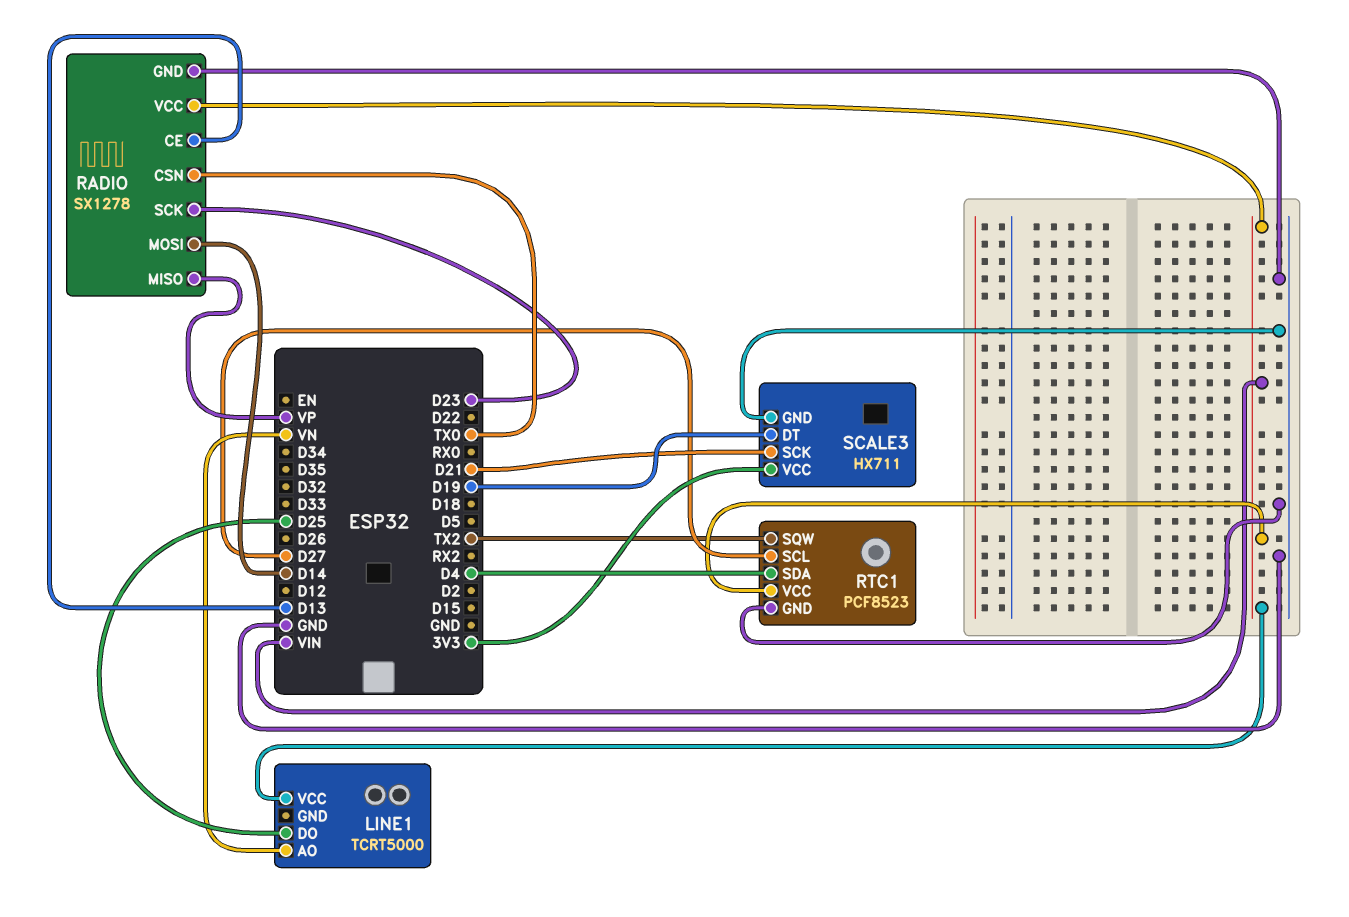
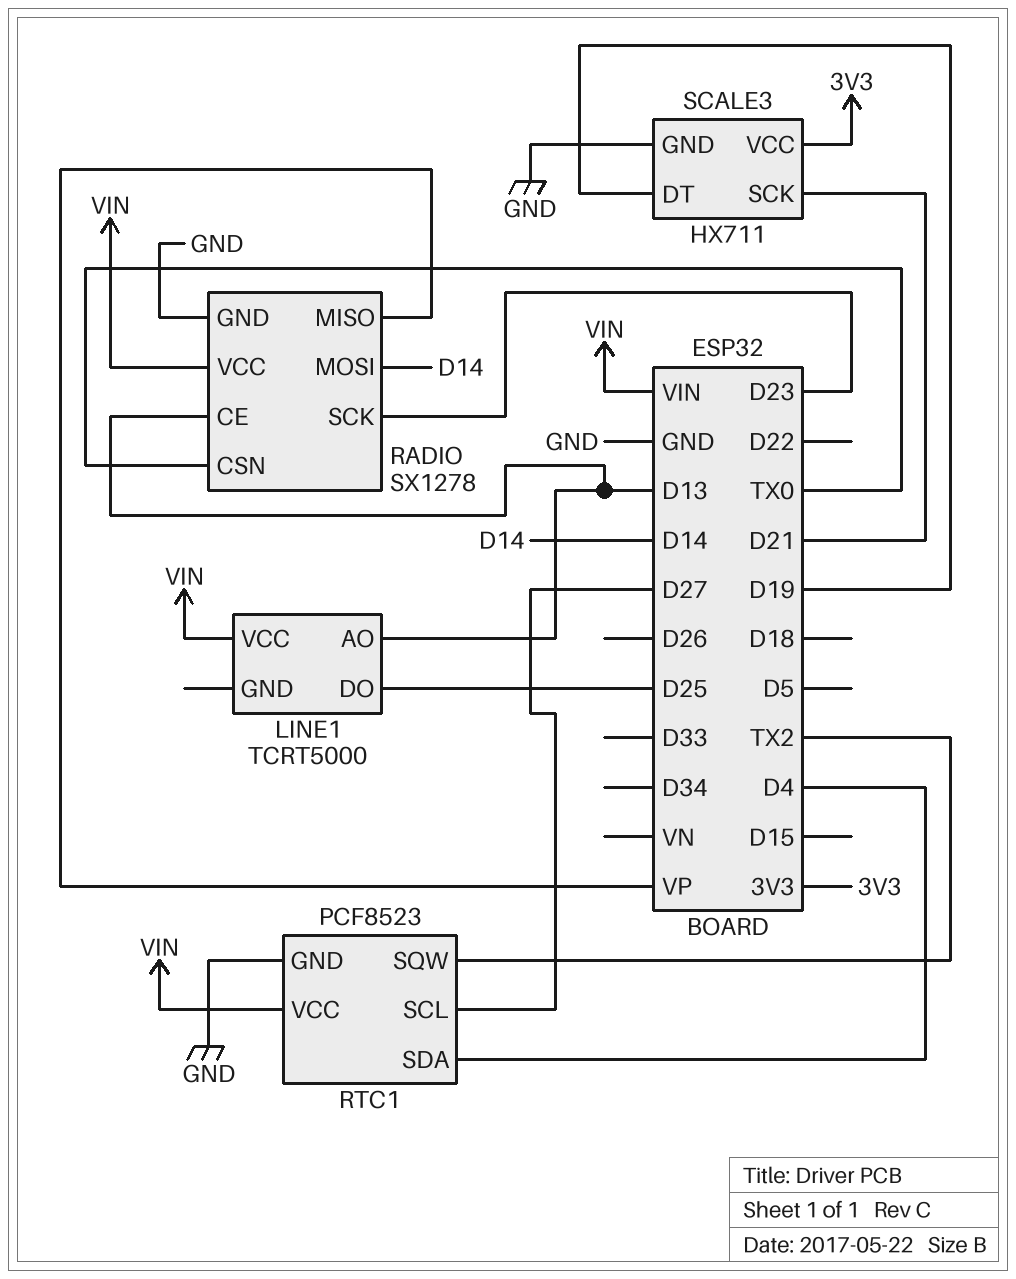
LINE1 pin AO: VN -> D13

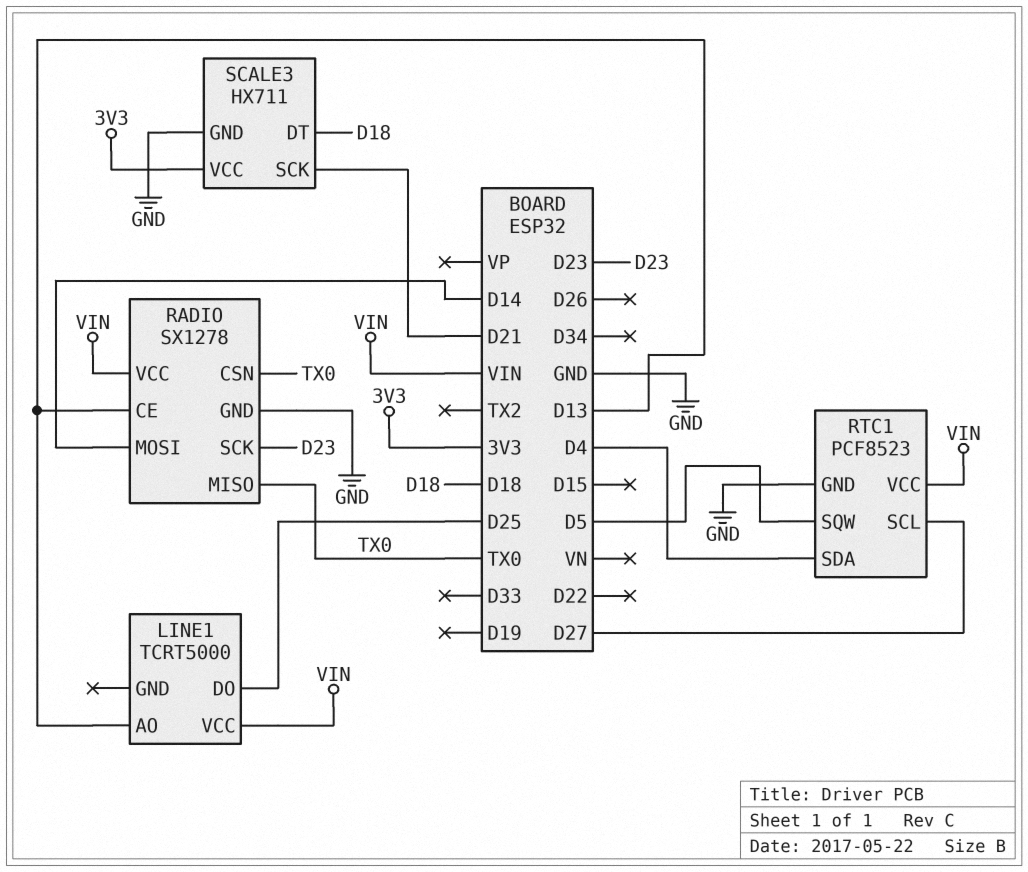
RADIO pin MISO: VP -> TX0
RTC1 pin SQW: TX2 -> D5
SCALE3 pin DT: D19 -> D18

